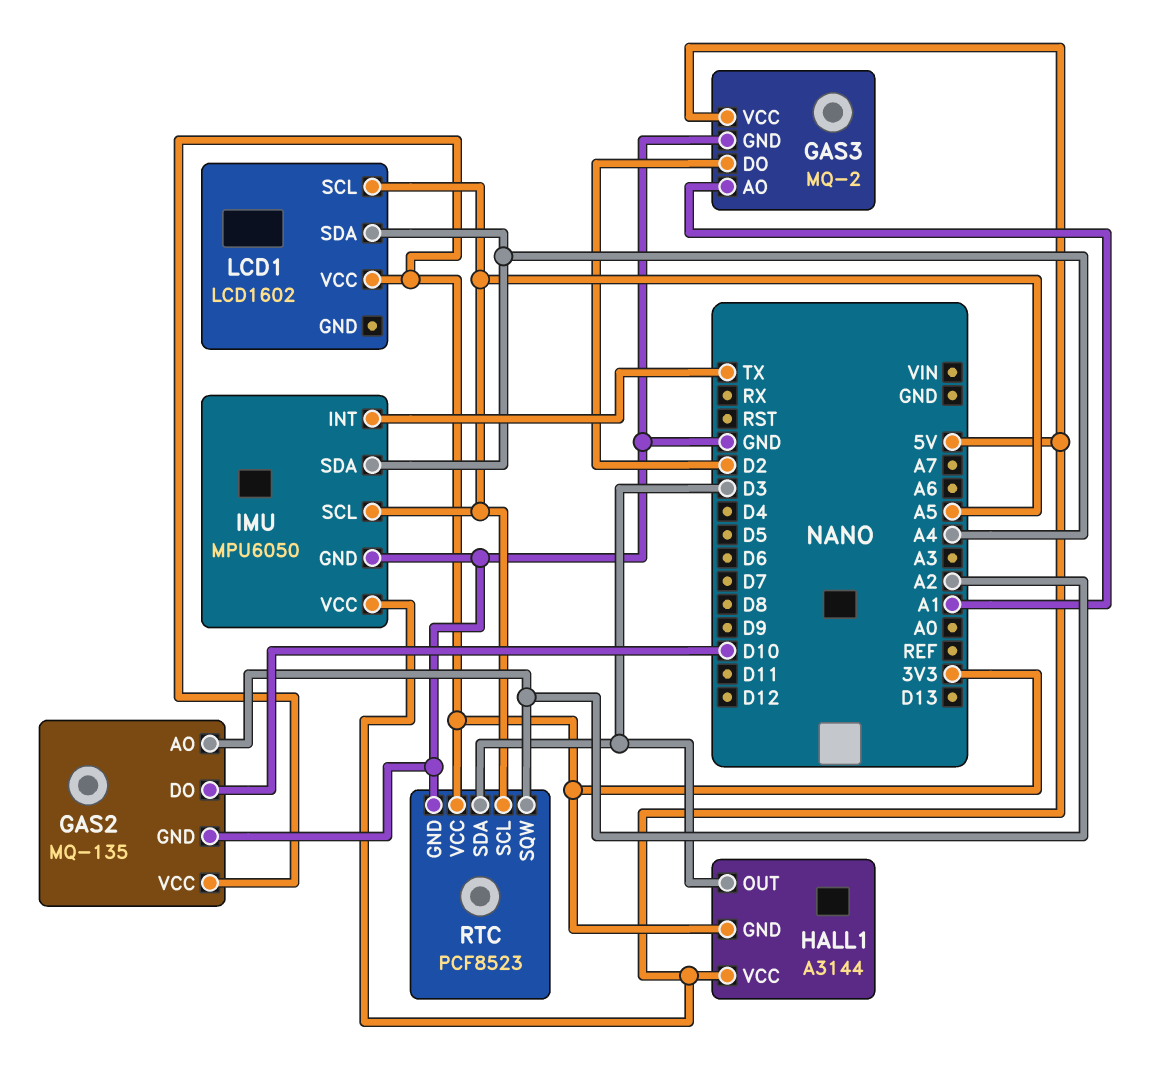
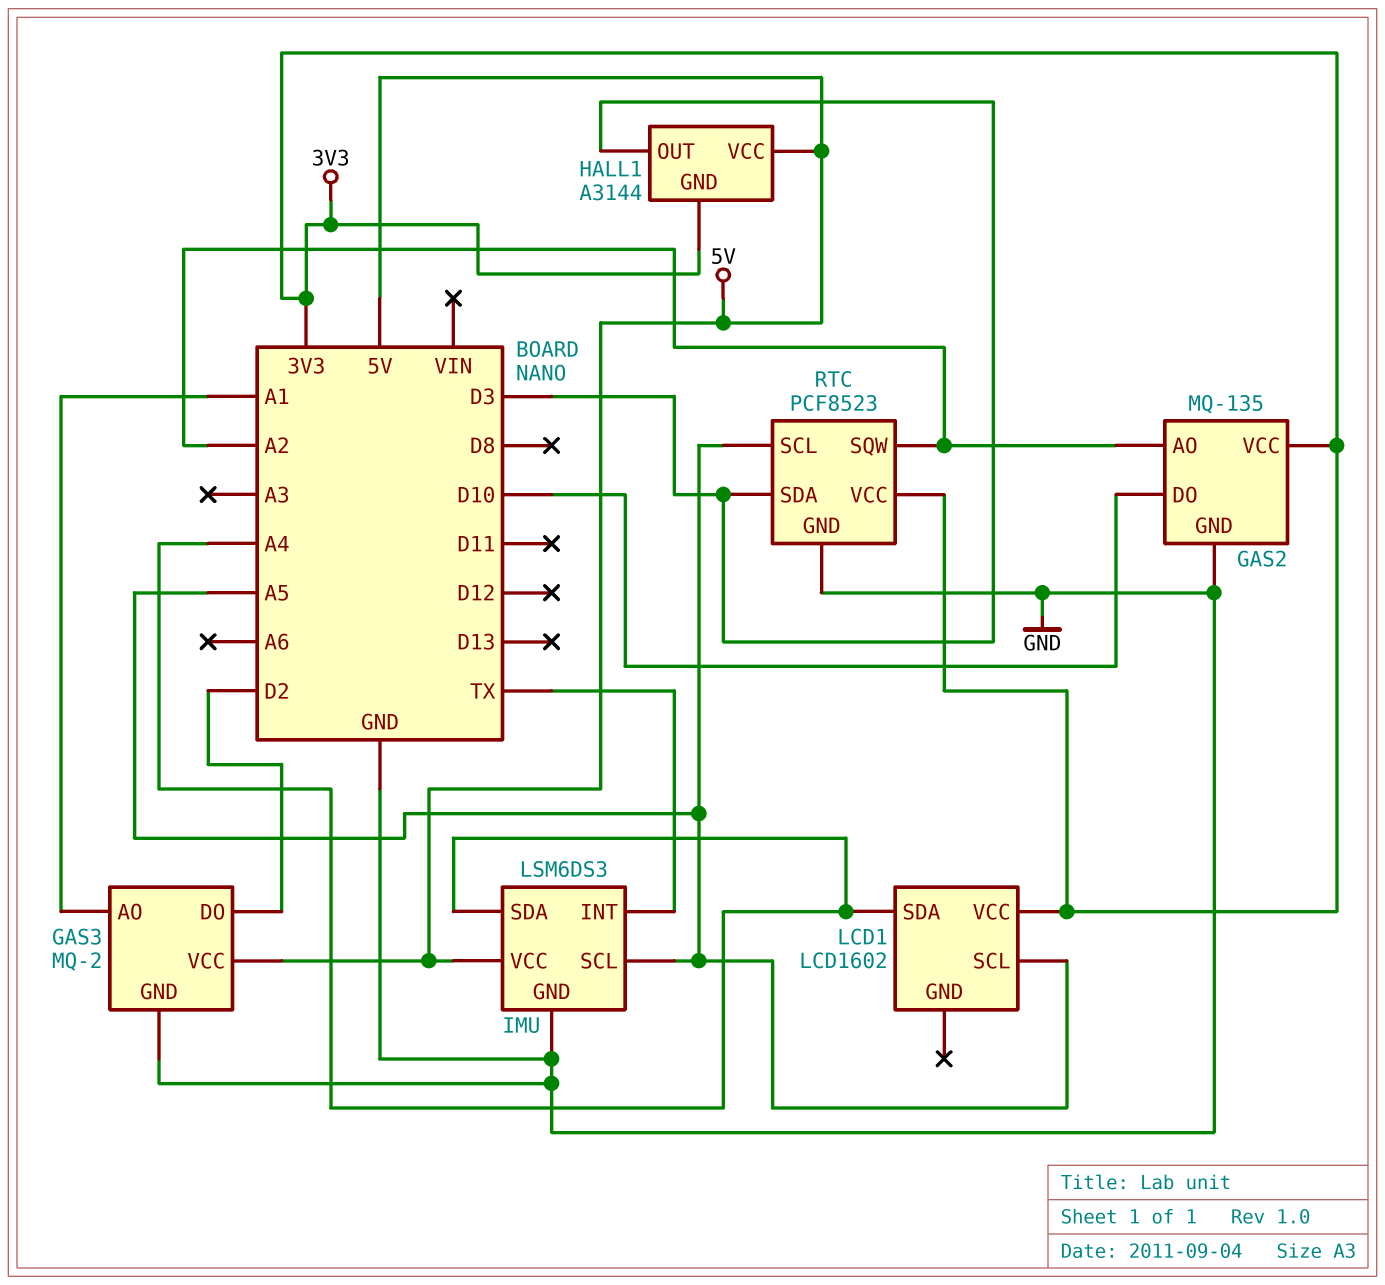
IMU: MPU6050 -> LSM6DS3

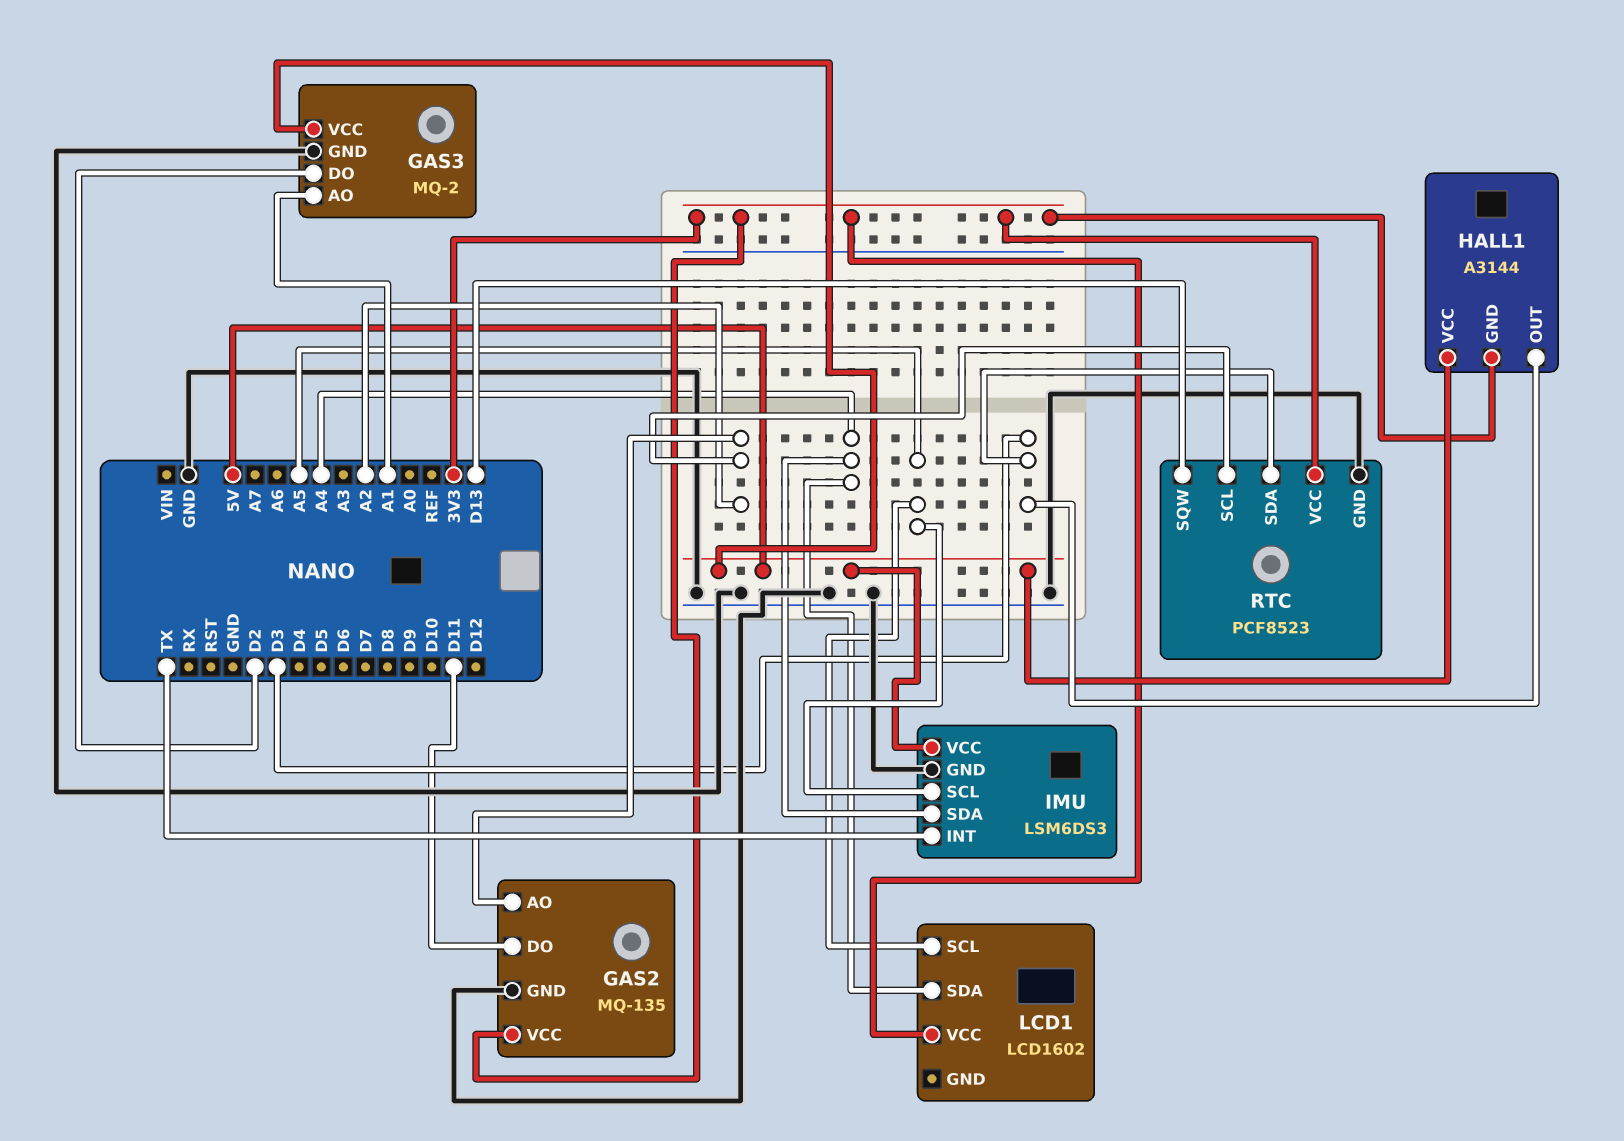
GAS2 pin DO: D10 -> D11
RTC pin SCL: A5 -> A2
RTC pin SQW: A2 -> D13

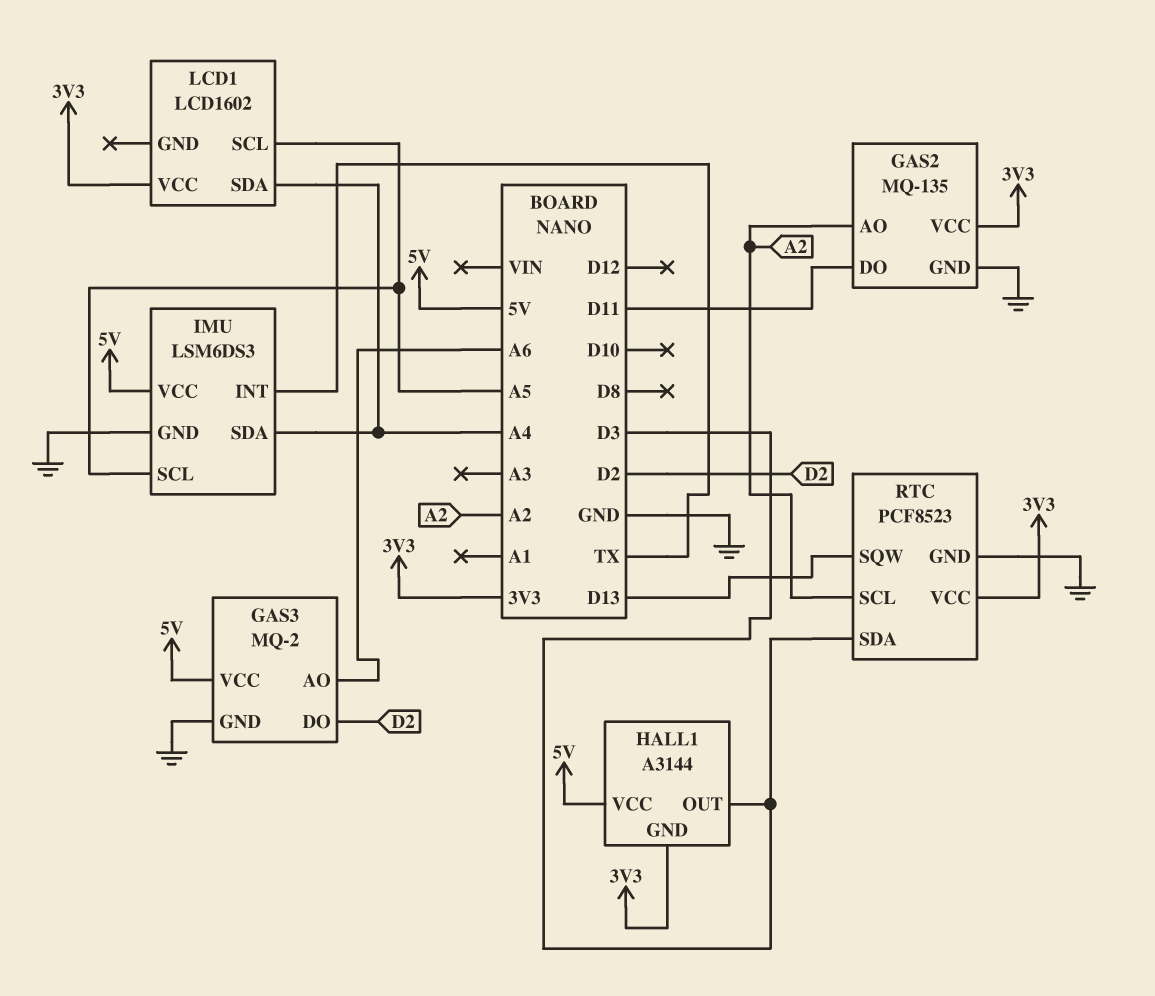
GAS3 pin AO: A1 -> A6

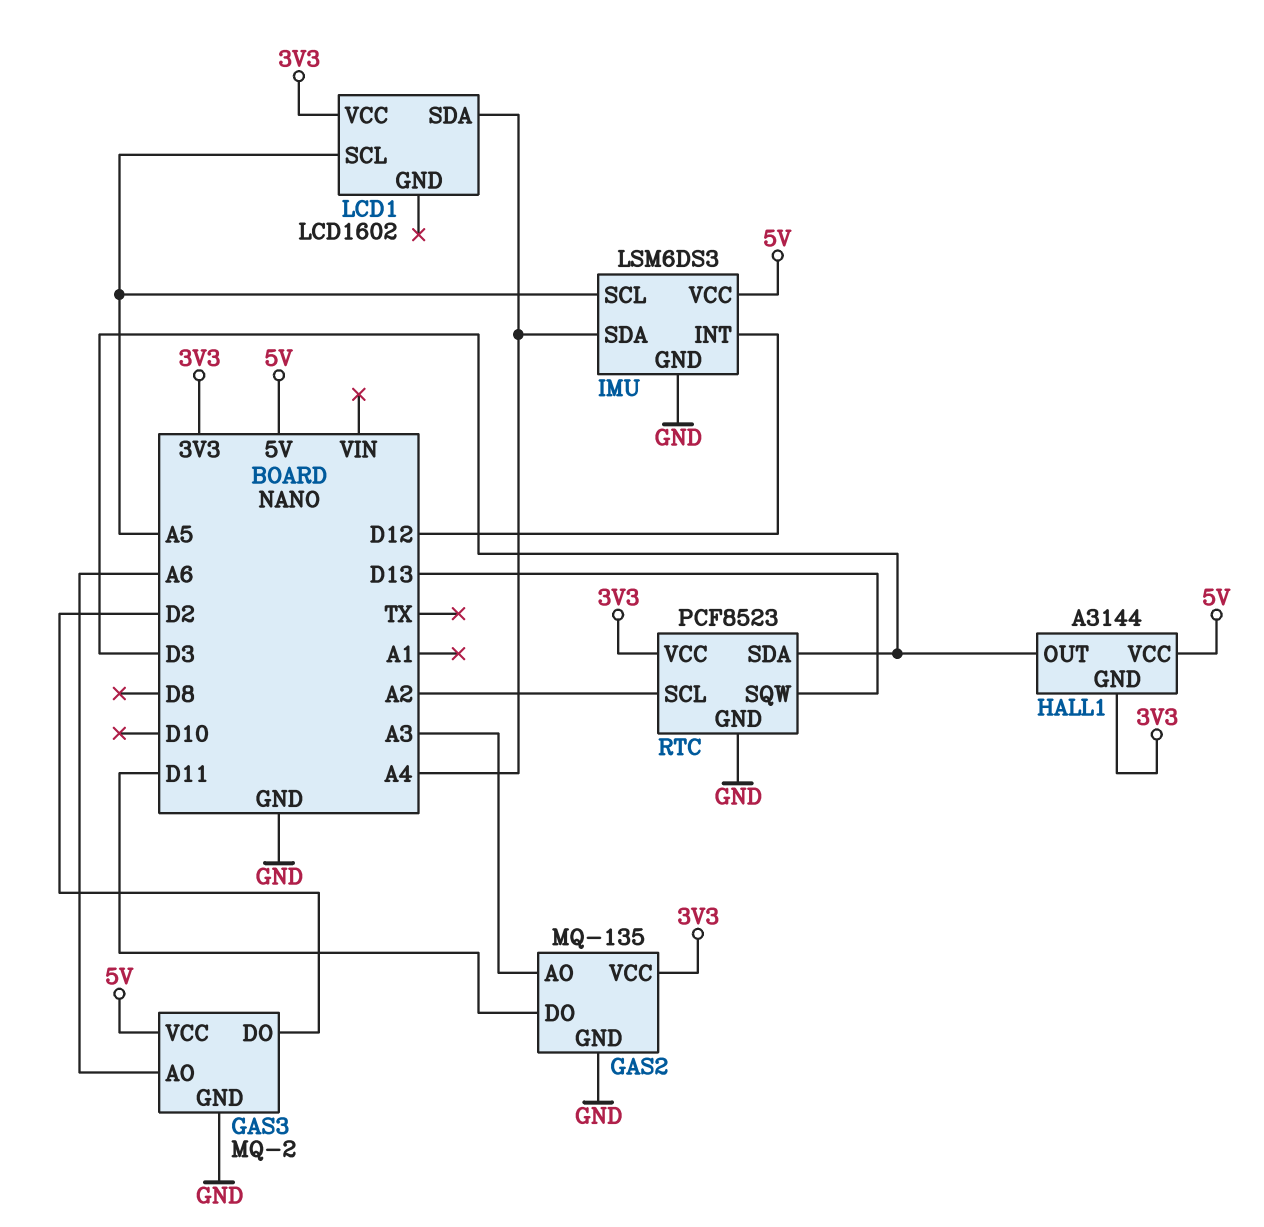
GAS2 pin AO: A2 -> A3
IMU pin INT: TX -> D12

